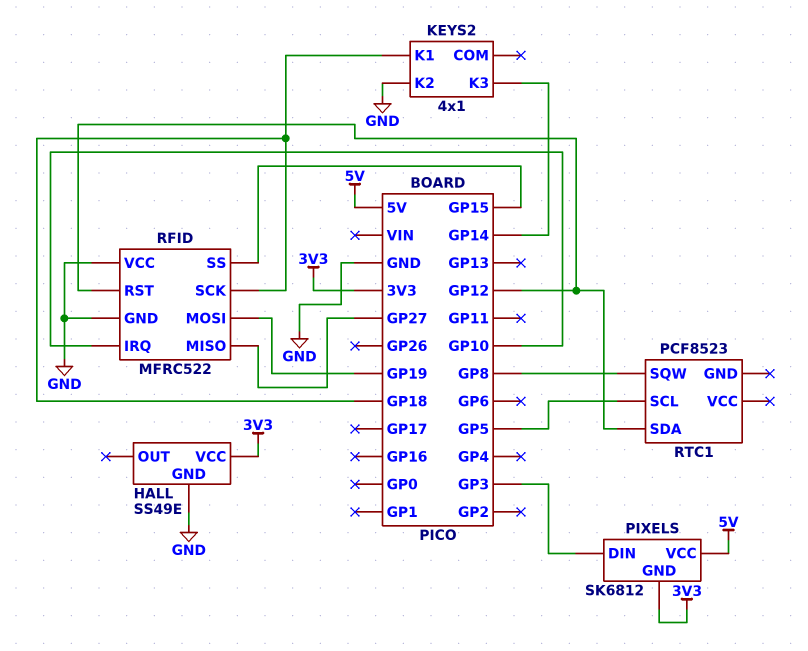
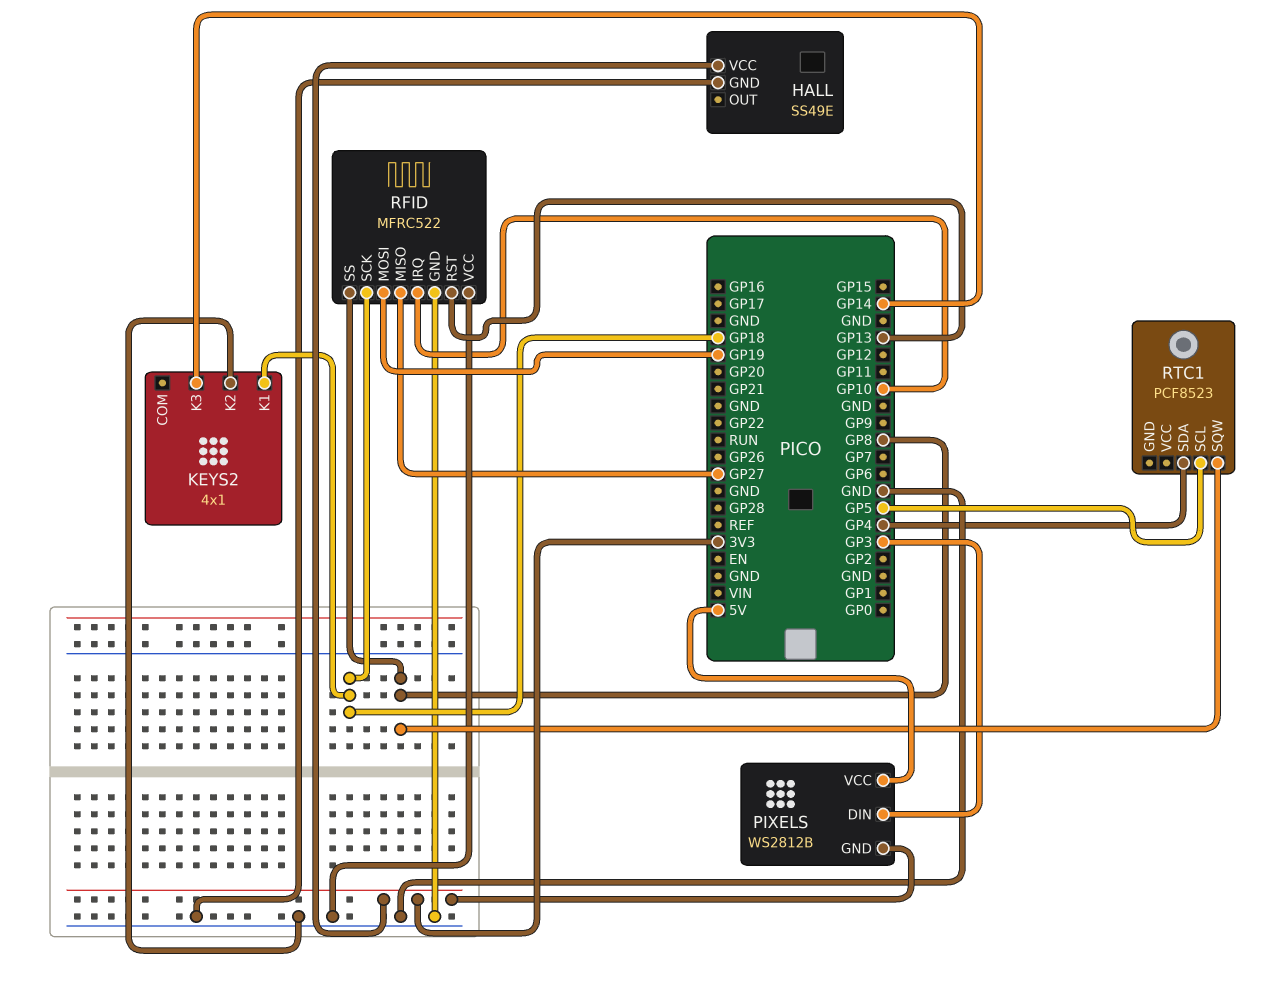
PIXELS: SK6812 -> WS2812B
RFID pin RST: GP12 -> GP13
RFID pin SS: GP15 -> GP8
RTC1 pin SDA: GP12 -> GP4

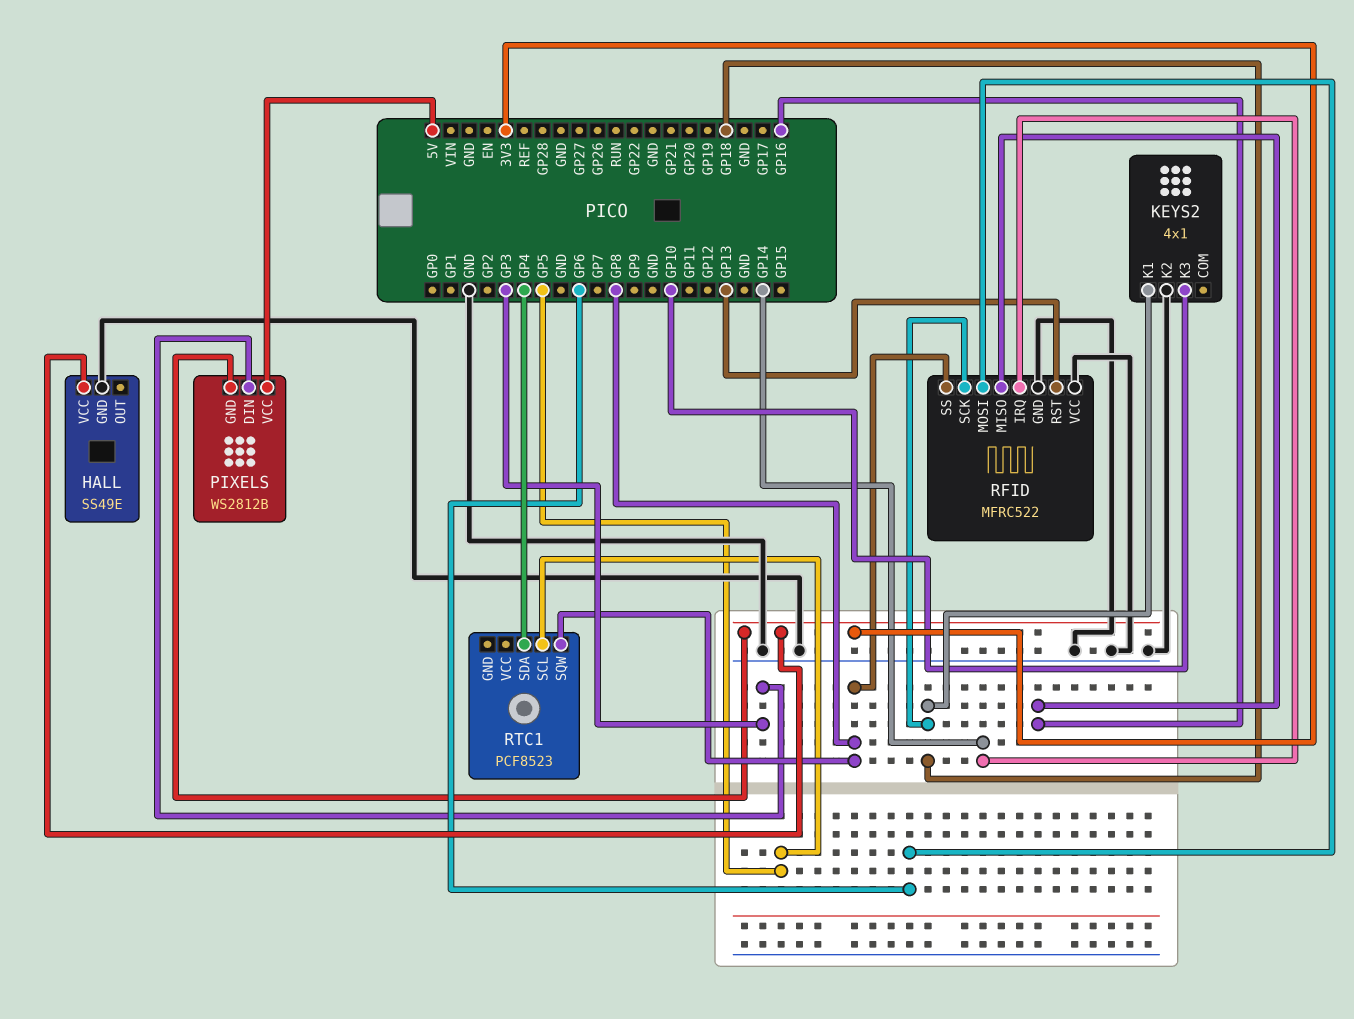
KEYS2 pin K3: GP14 -> GP10
RFID pin IRQ: GP10 -> GP14
RFID pin MISO: GP27 -> GP16
RFID pin MOSI: GP19 -> GP6

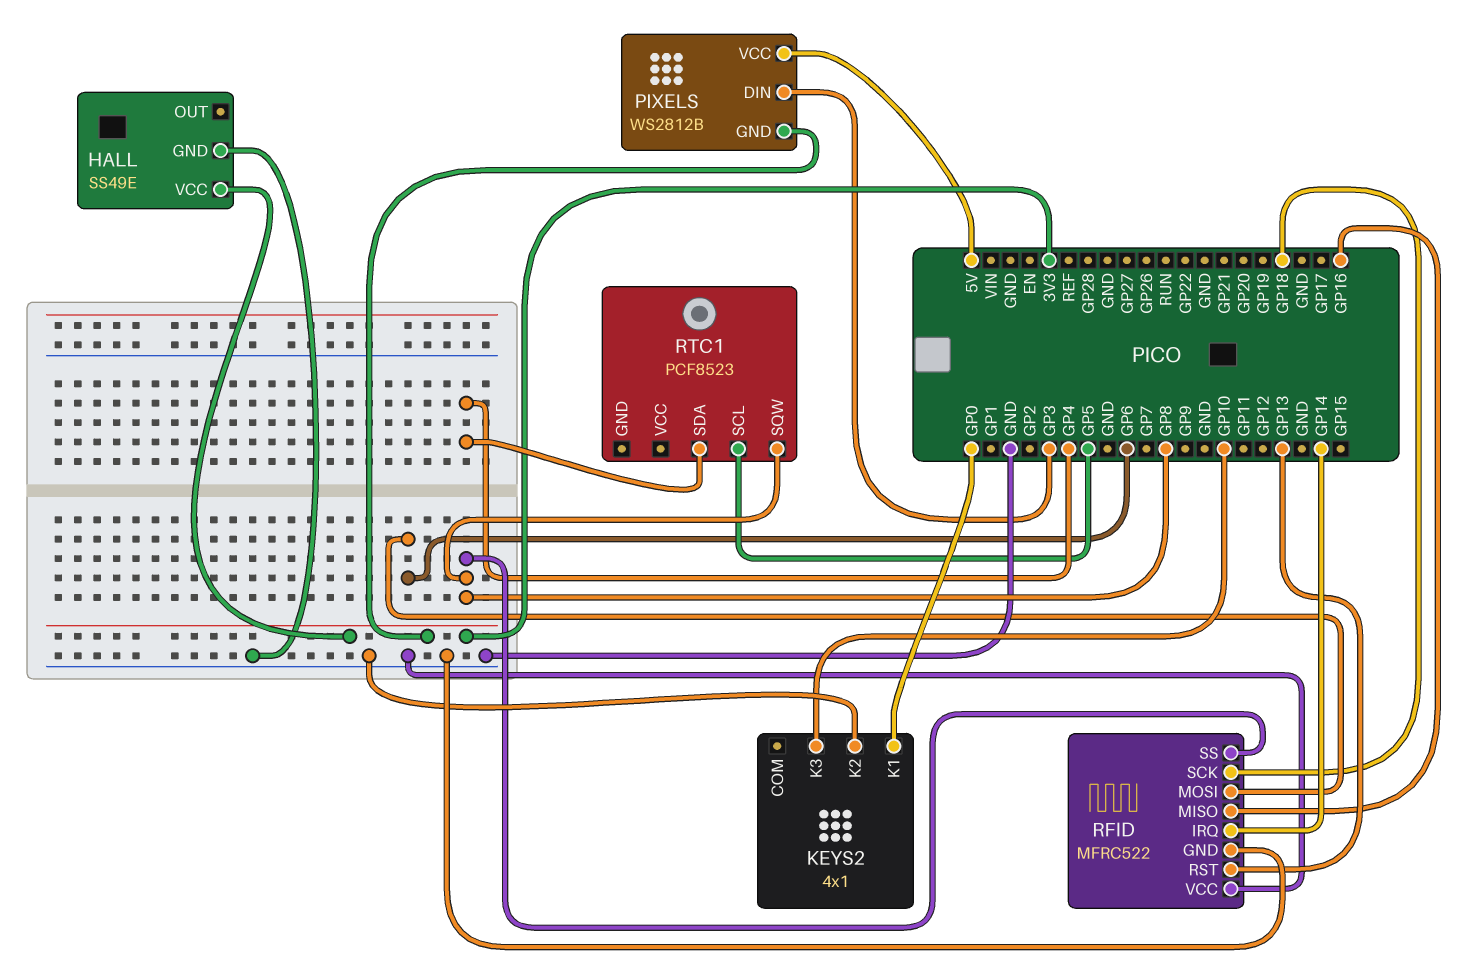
KEYS2 pin K1: GP18 -> GP0

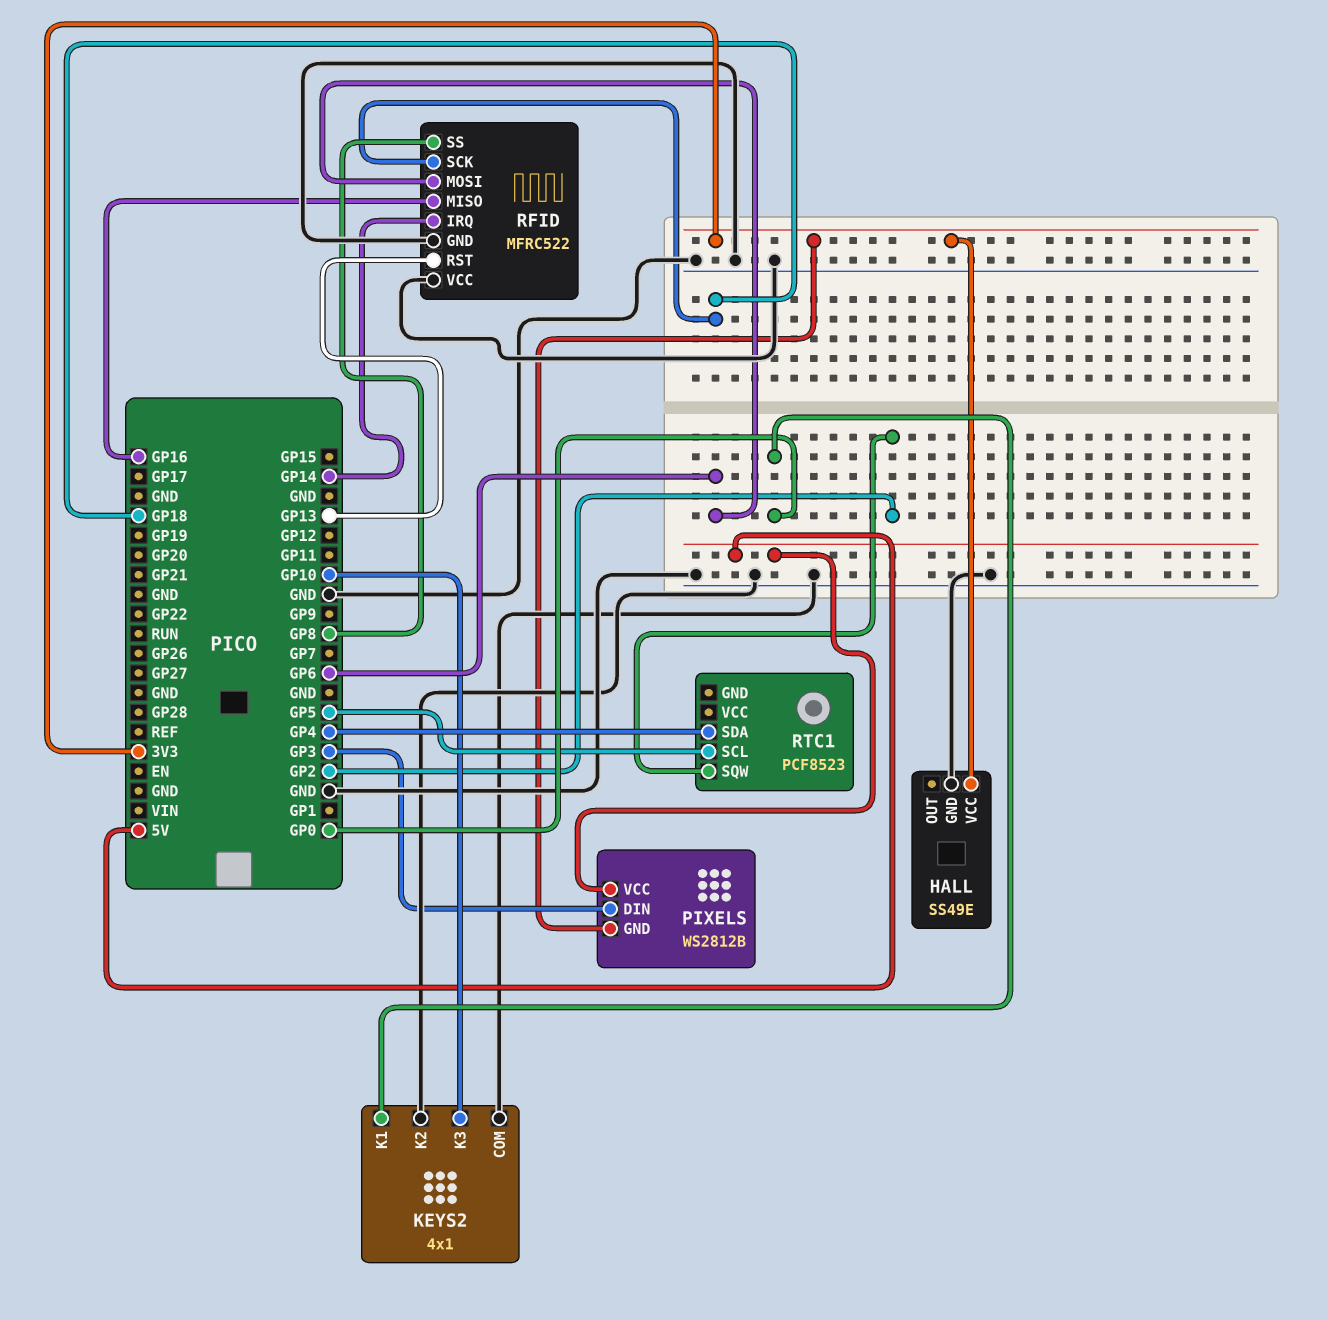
KEYS2 pin COM: none -> GND
RTC1 pin SQW: GP8 -> GP2

